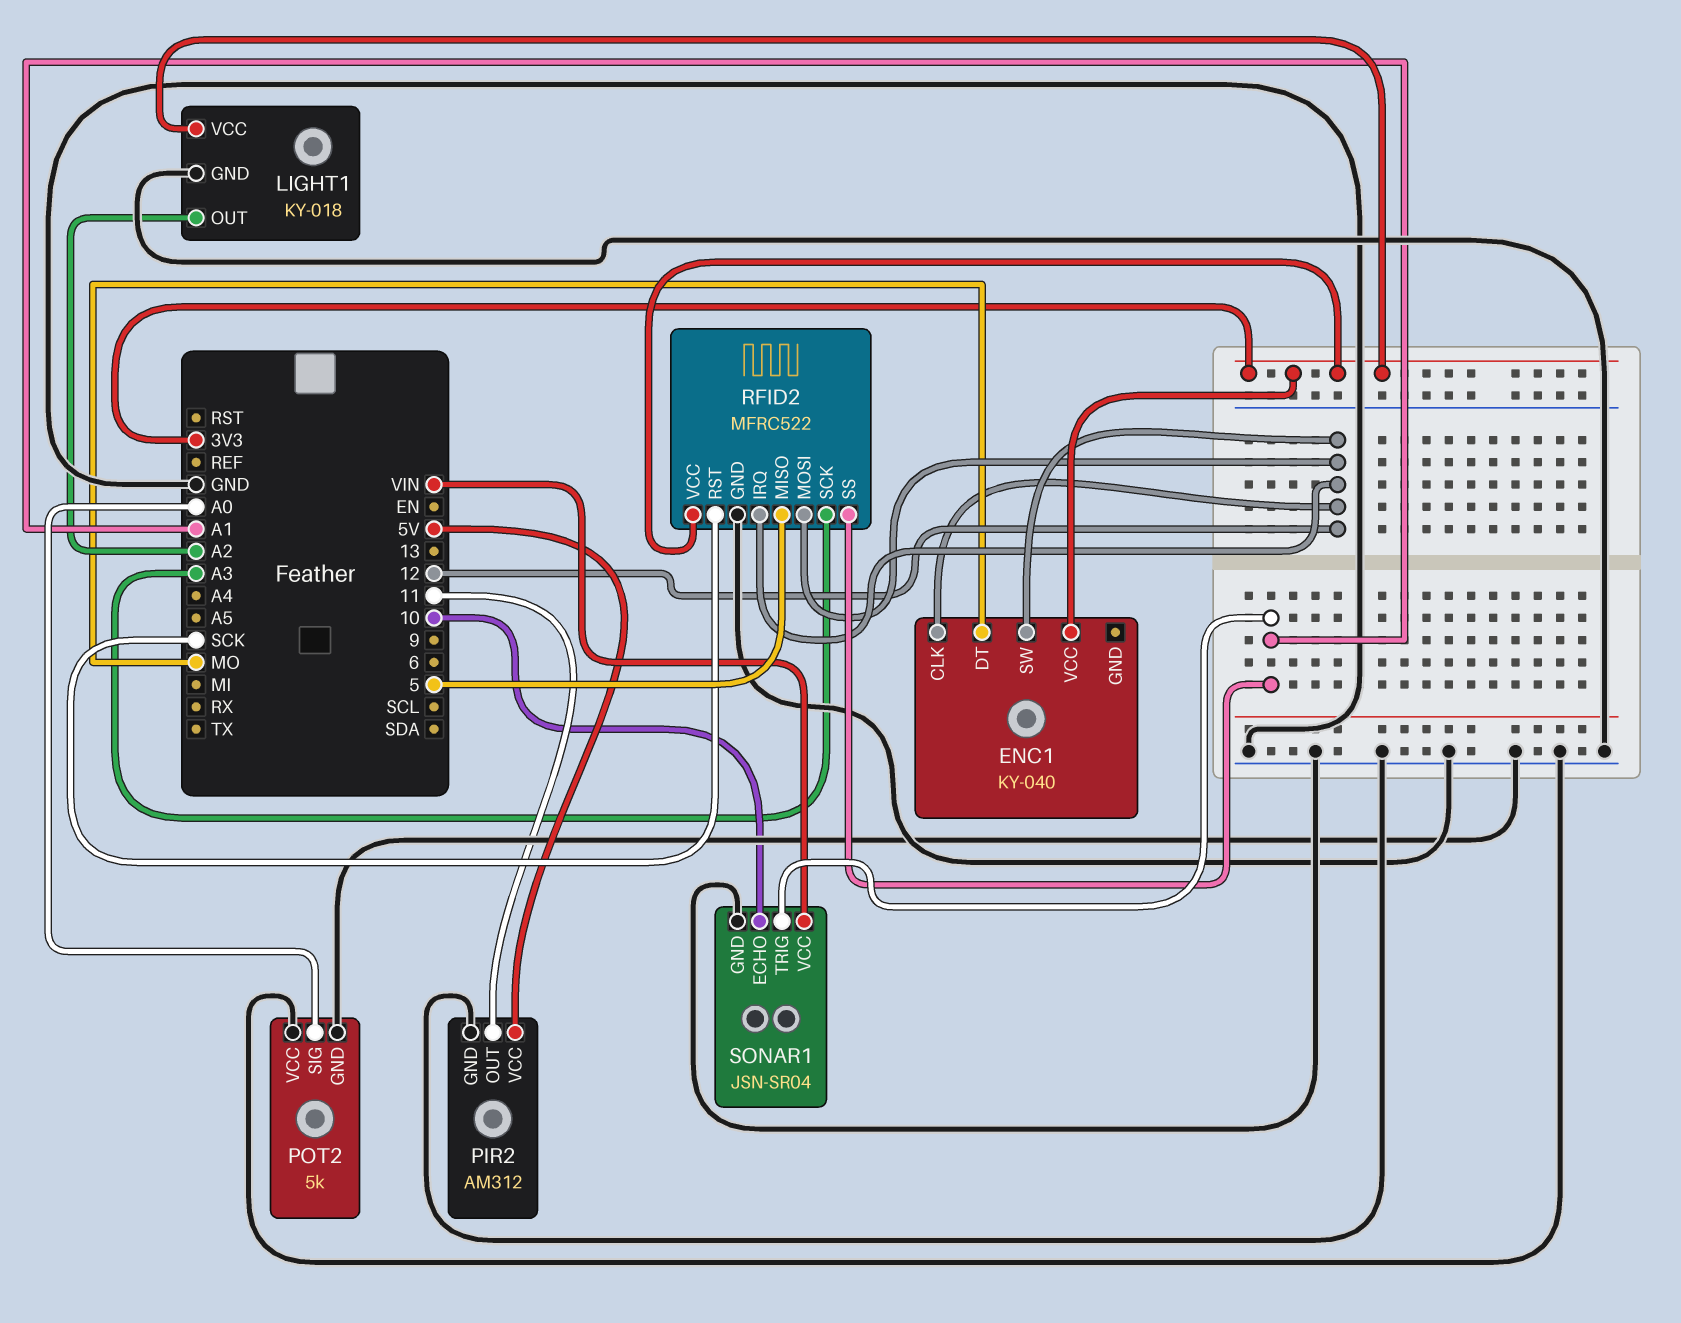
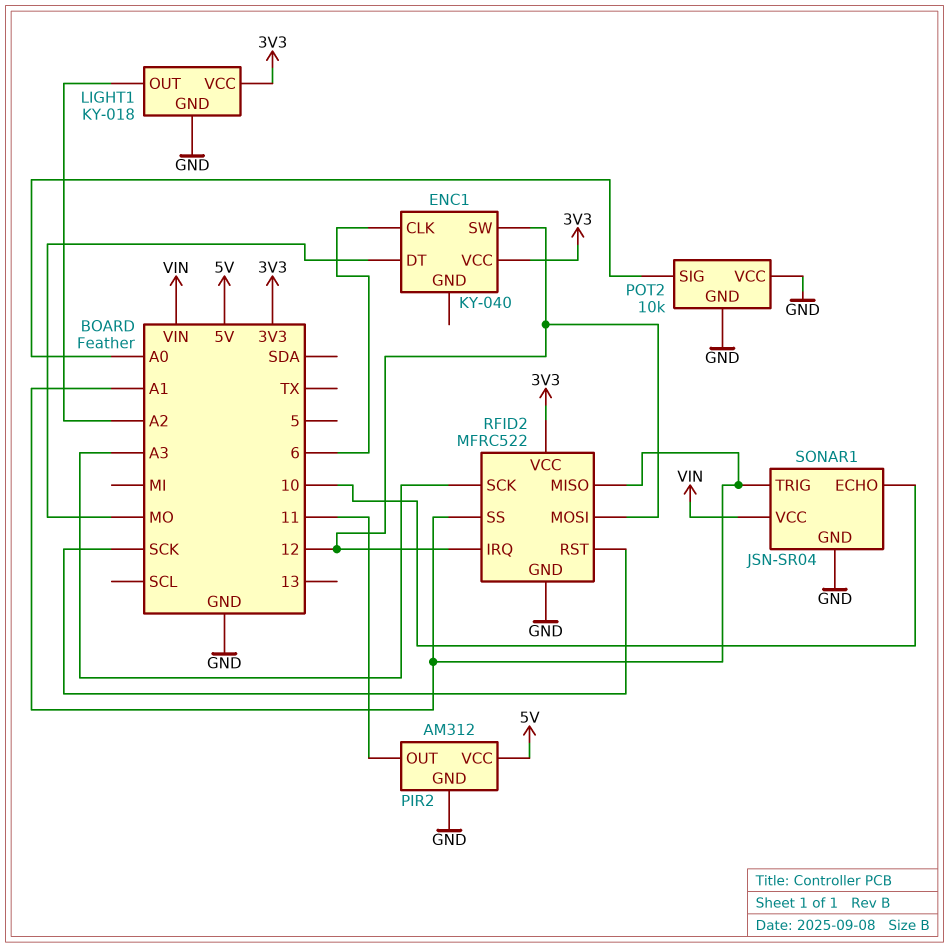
ENC1 pin CLK: 12 -> 6
POT2: 5k -> 10k
RFID2 pin MISO: 5 -> A1

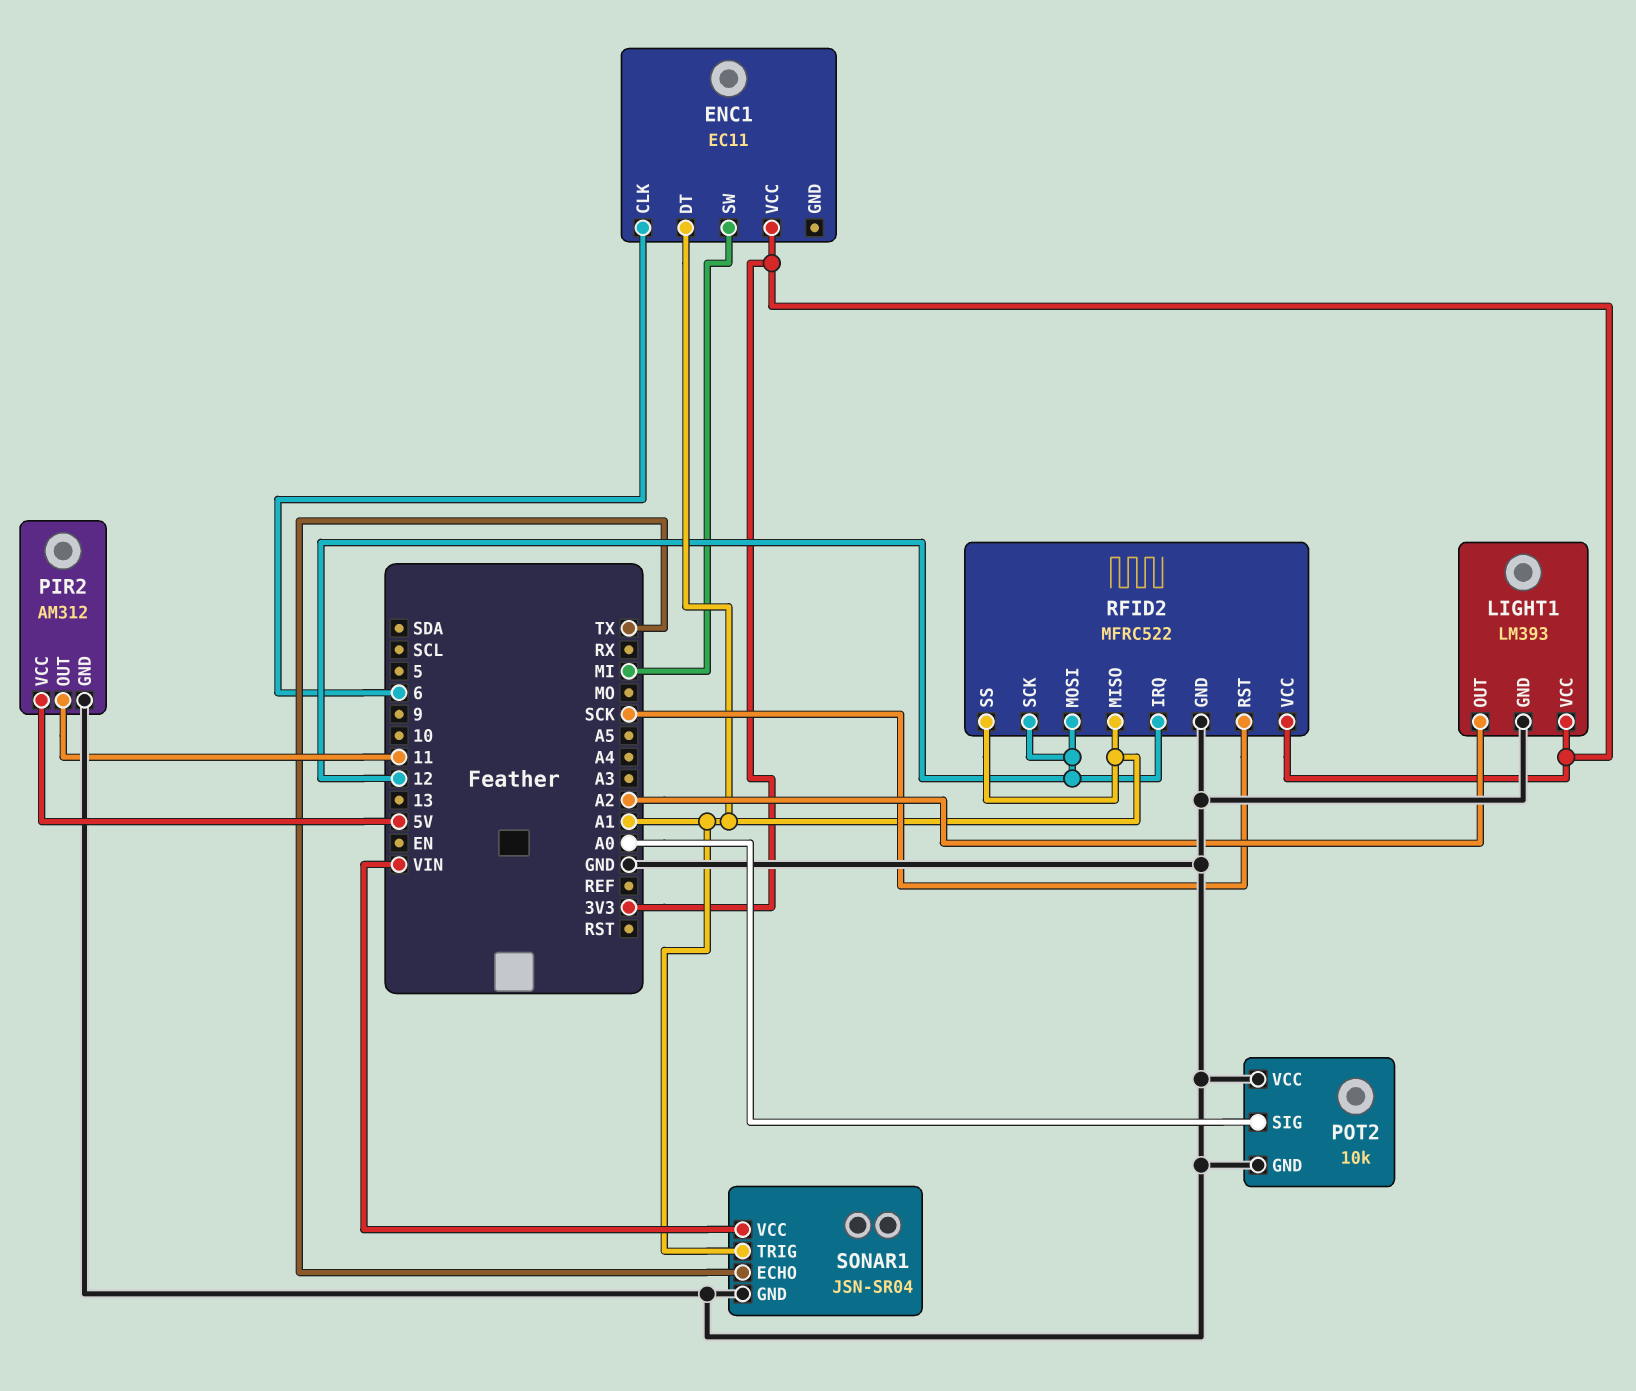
ENC1: KY-040 -> EC11
ENC1 pin DT: MO -> A1
ENC1 pin SW: 12 -> MI
LIGHT1: KY-018 -> LM393
RFID2 pin SCK: A3 -> 12
SONAR1 pin ECHO: 10 -> TX

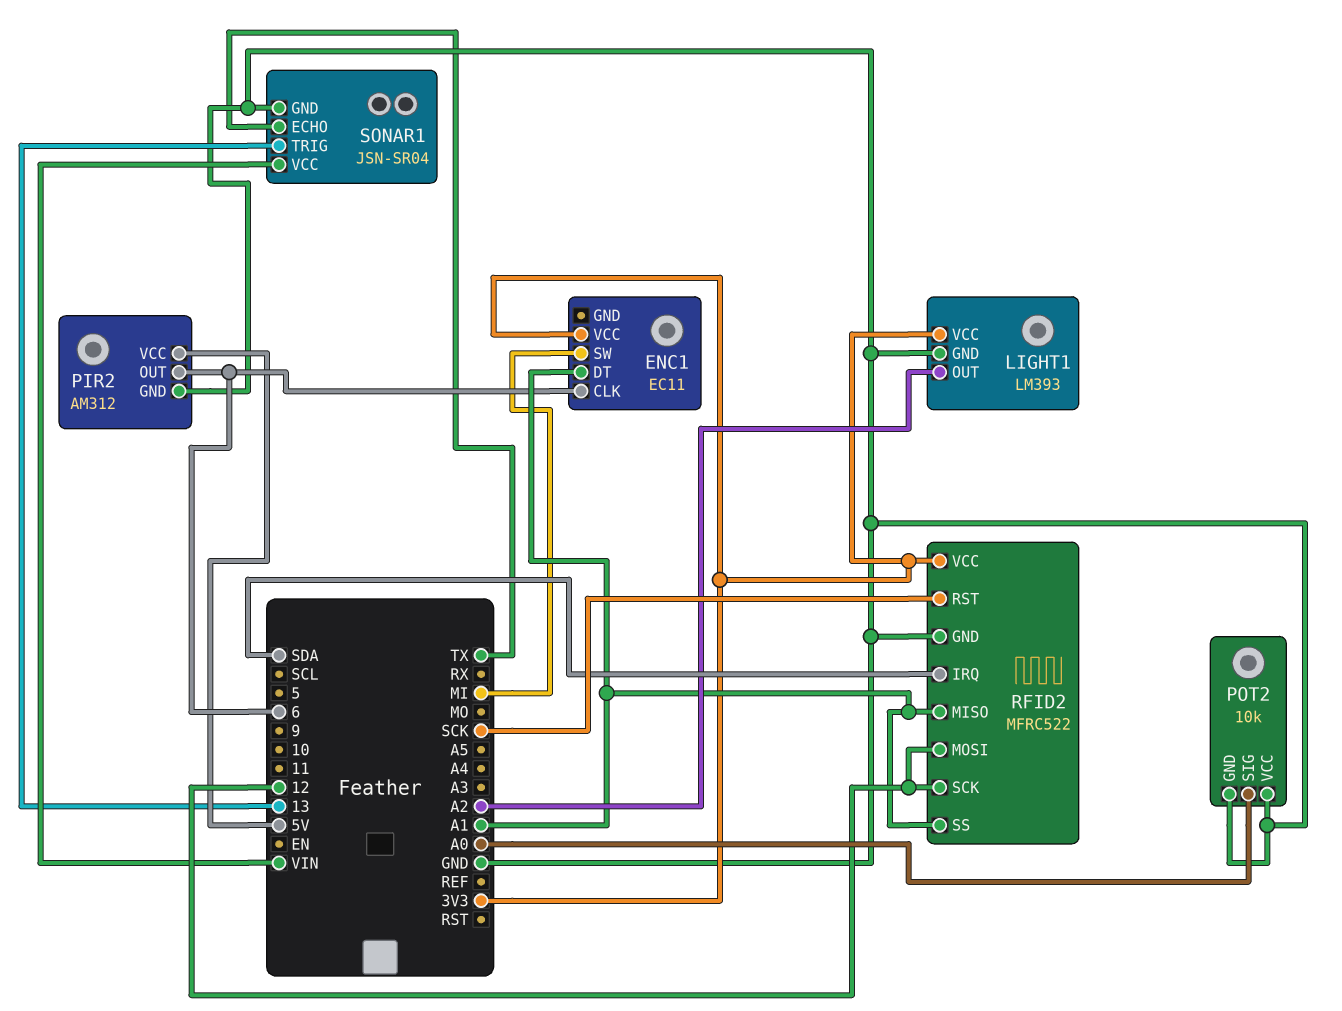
PIR2 pin OUT: 11 -> 6
RFID2 pin IRQ: 12 -> SDA
SONAR1 pin TRIG: A1 -> 13

